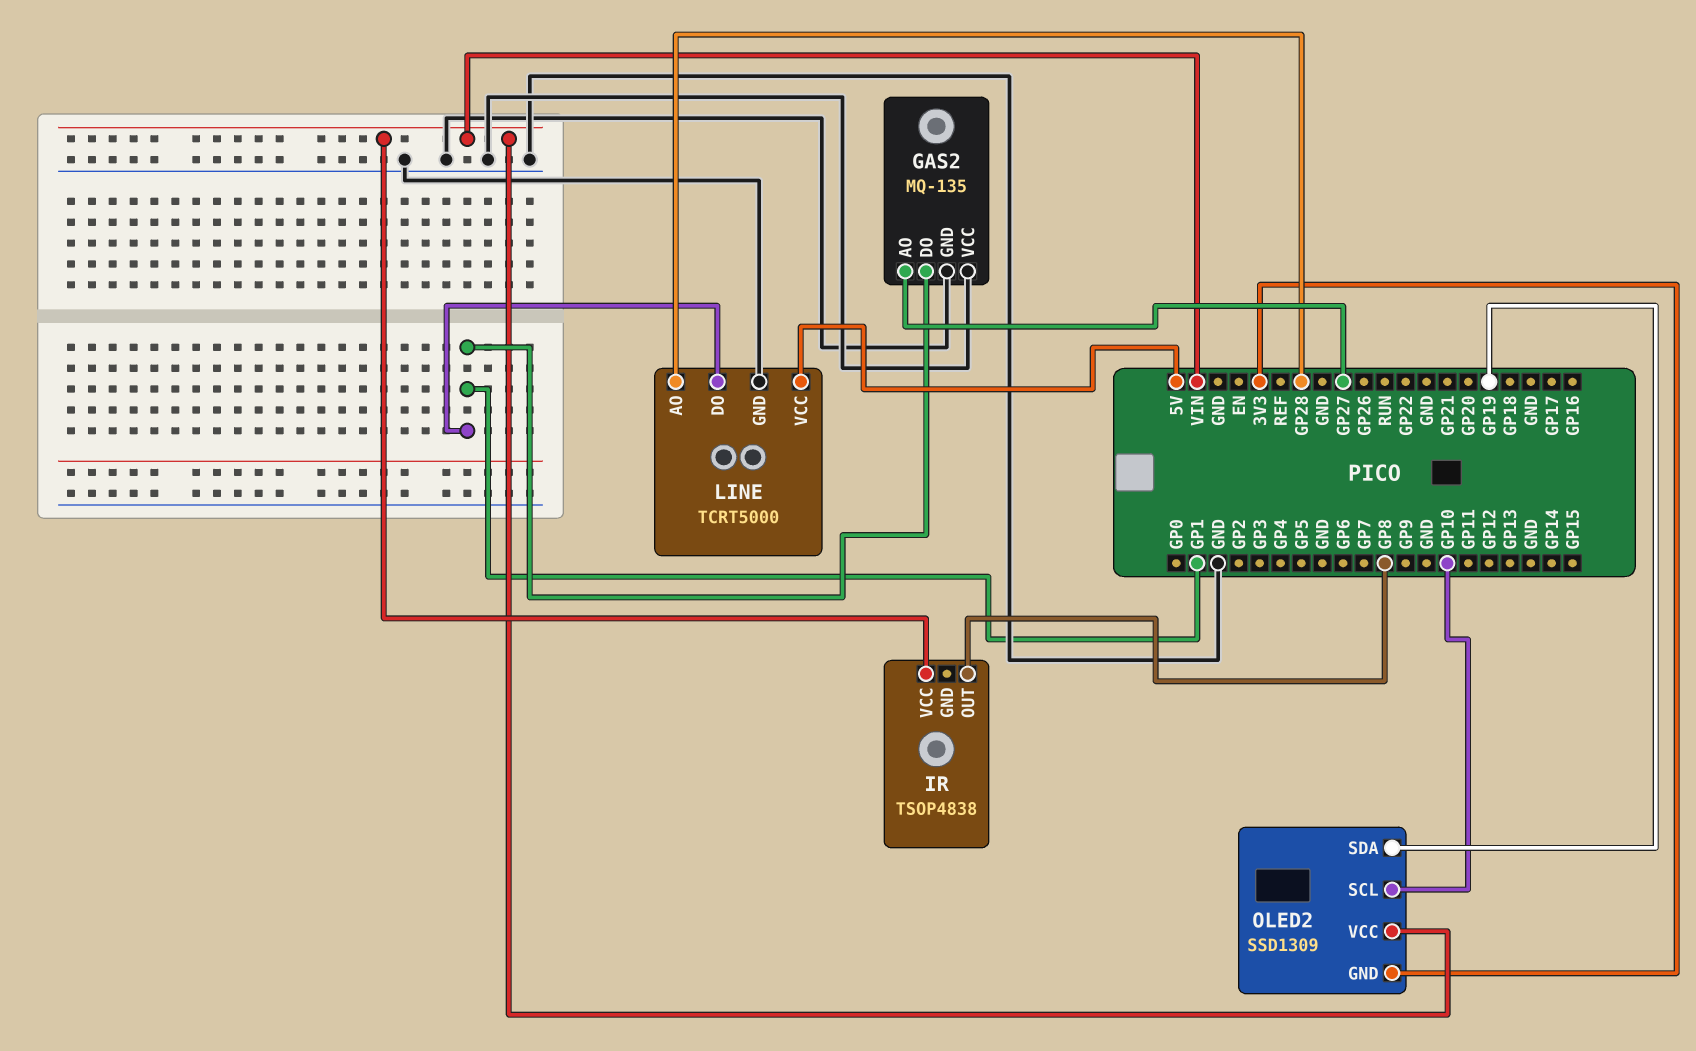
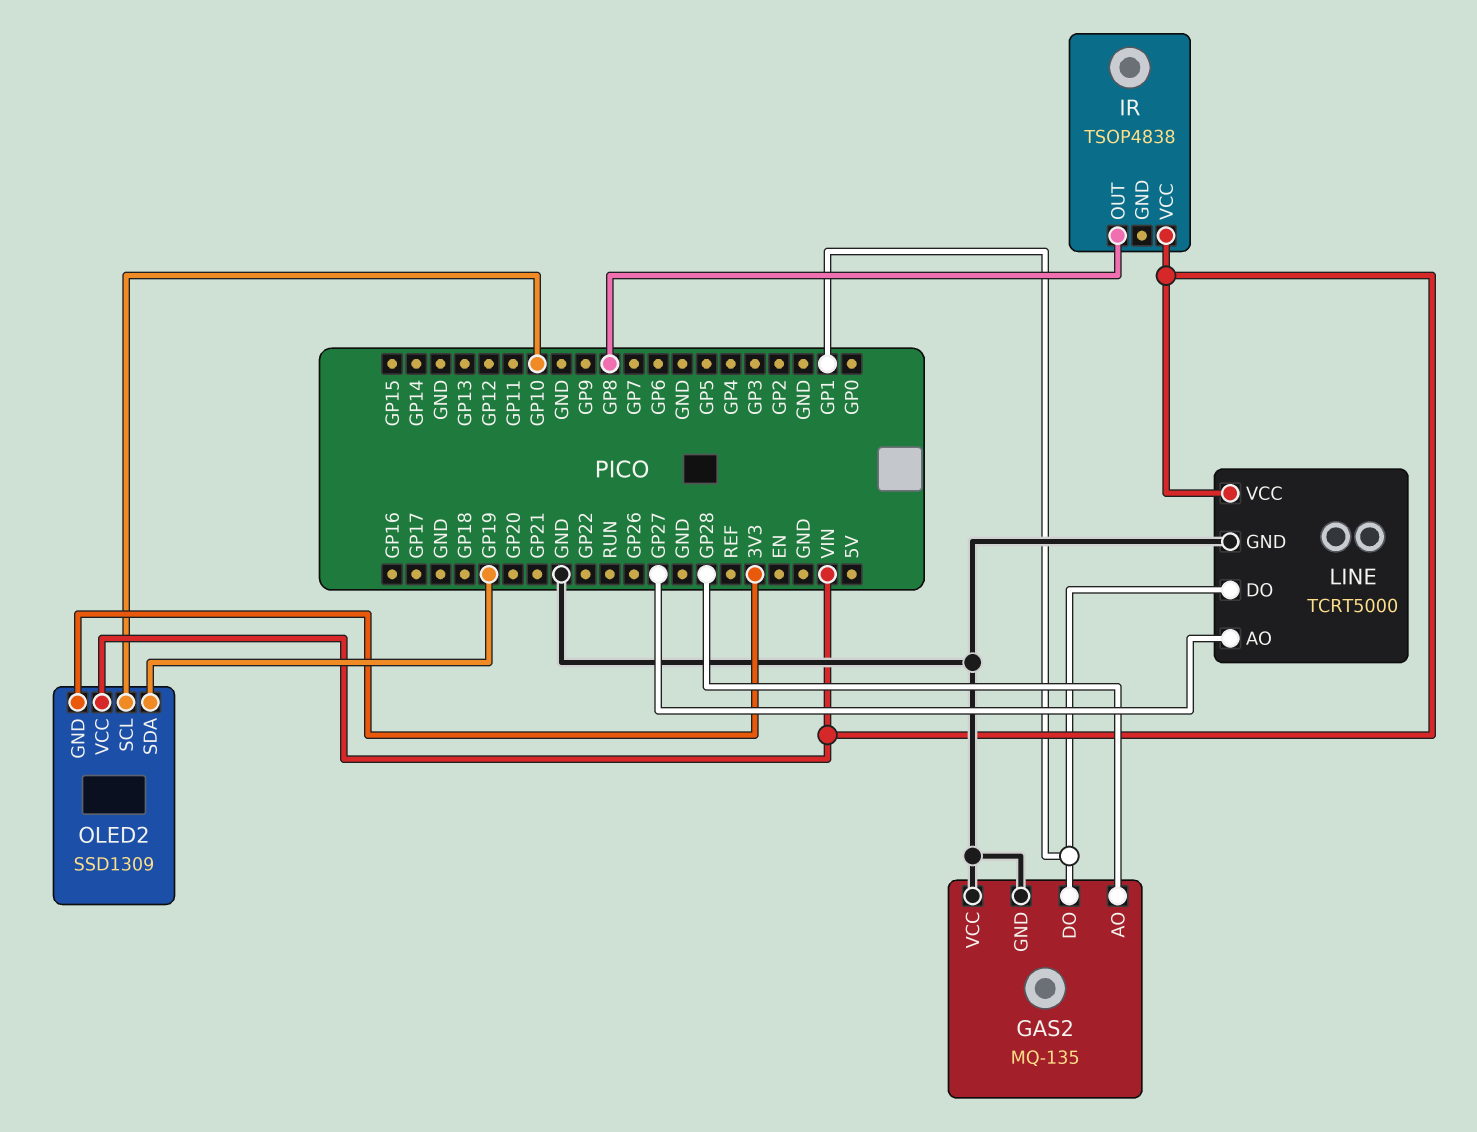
GAS2 pin AO: GP27 -> GP28
LINE pin AO: GP28 -> GP27
LINE pin VCC: 5V -> VIN

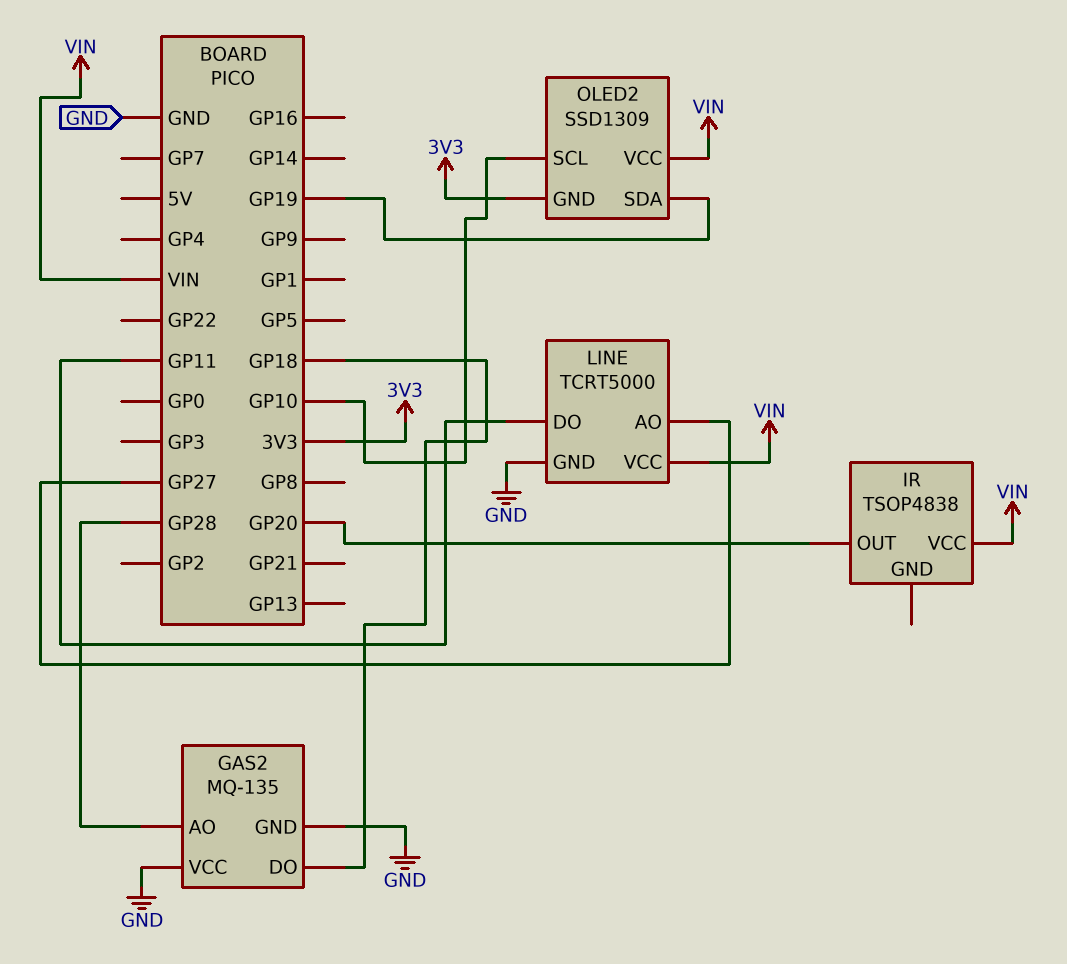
GAS2 pin DO: GP1 -> GP18
IR pin OUT: GP8 -> GP20
LINE pin DO: GP1 -> GP11

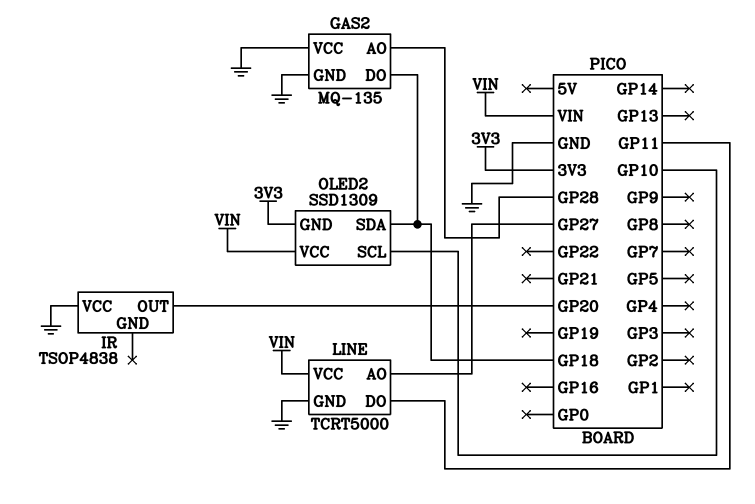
IR pin VCC: VIN -> GND
OLED2 pin SDA: GP19 -> GP18

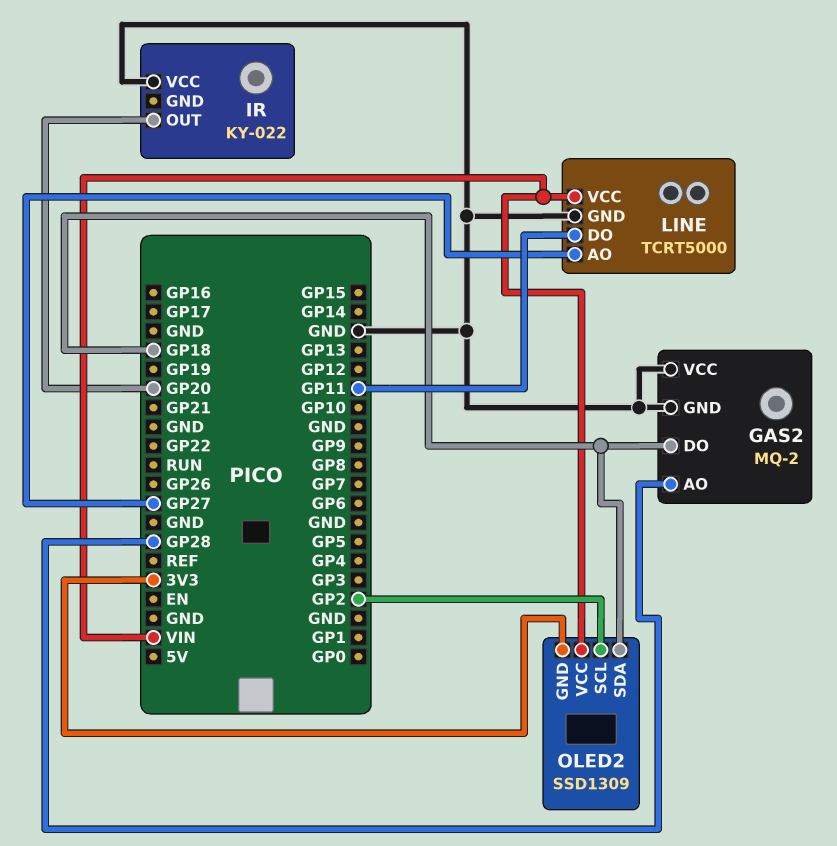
GAS2: MQ-135 -> MQ-2
IR: TSOP4838 -> KY-022
OLED2 pin SCL: GP10 -> GP2

